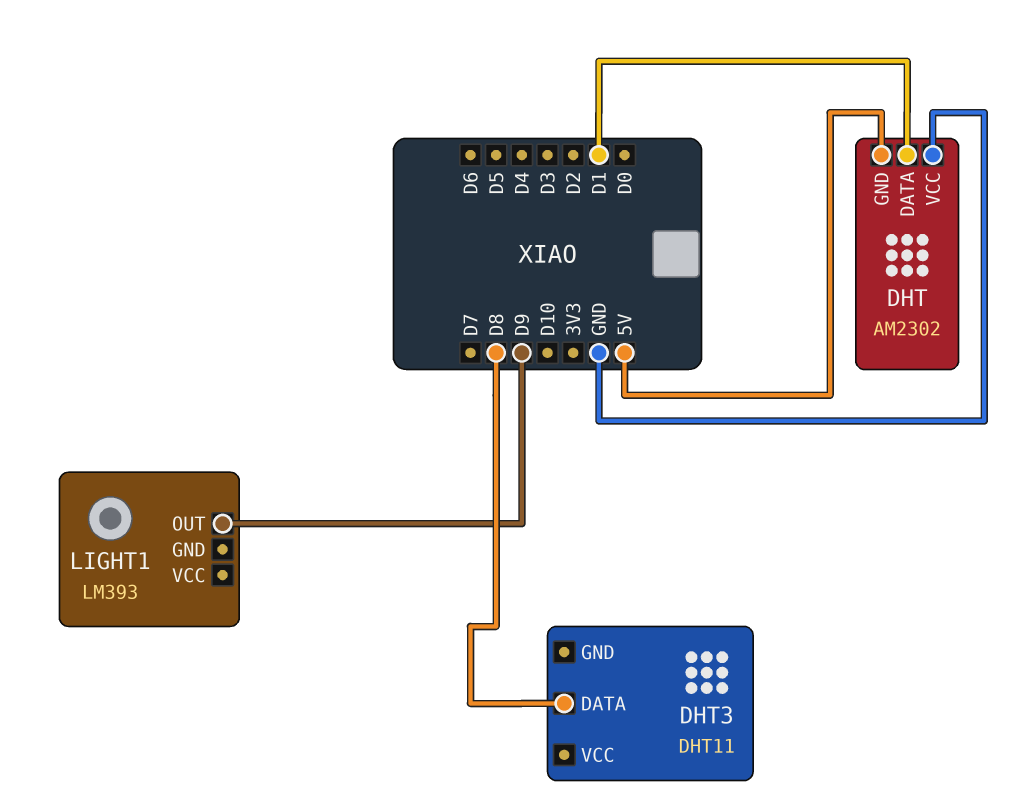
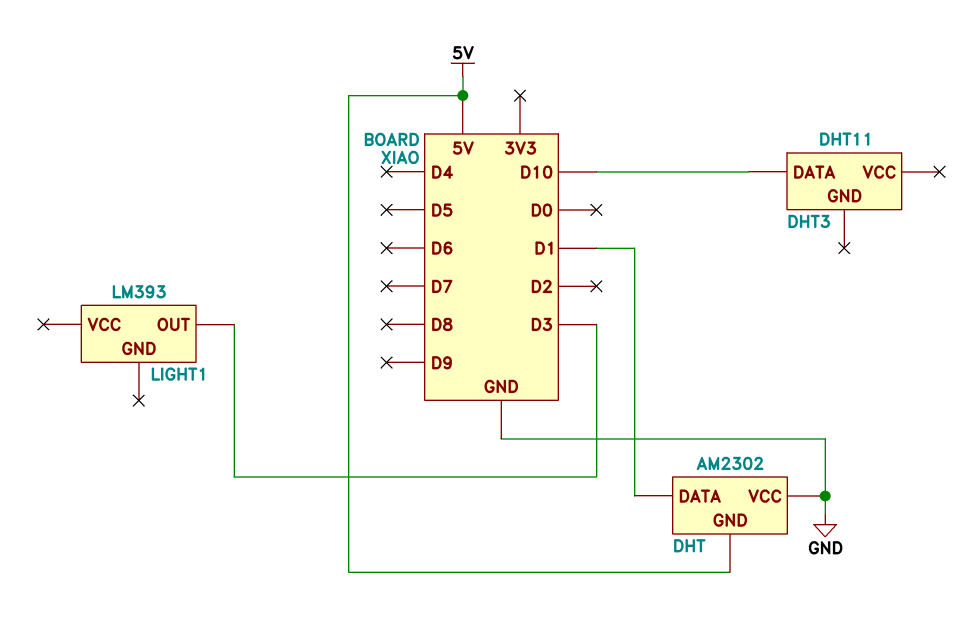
DHT3 pin DATA: D8 -> D10
LIGHT1 pin OUT: D9 -> D3

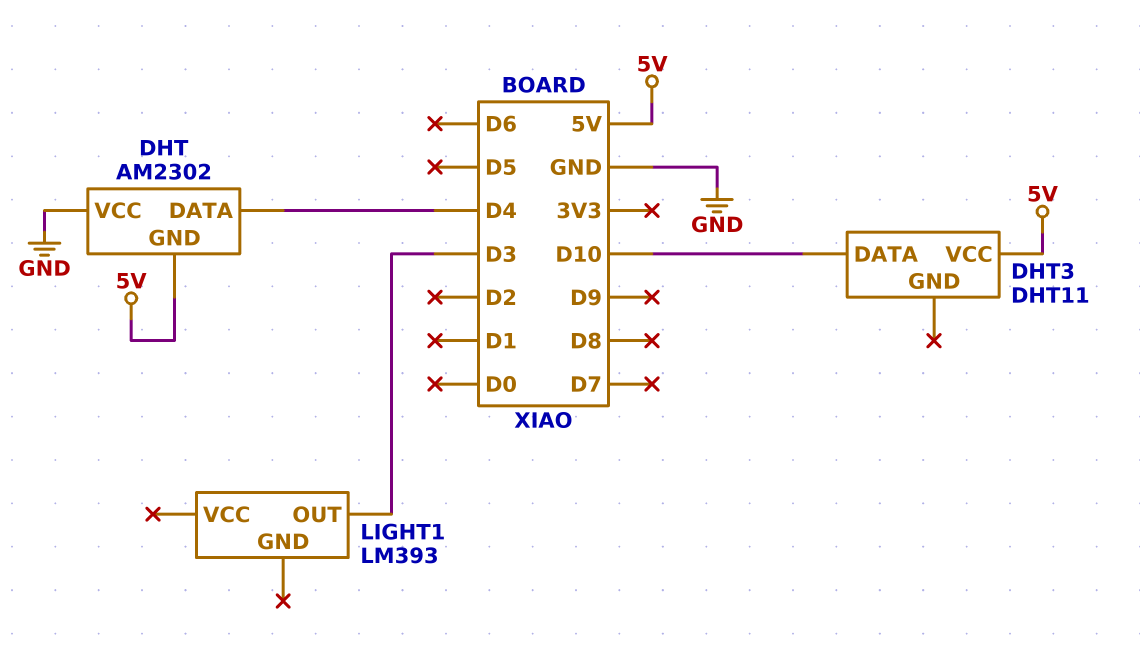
DHT pin DATA: D1 -> D4
DHT3 pin VCC: none -> 5V

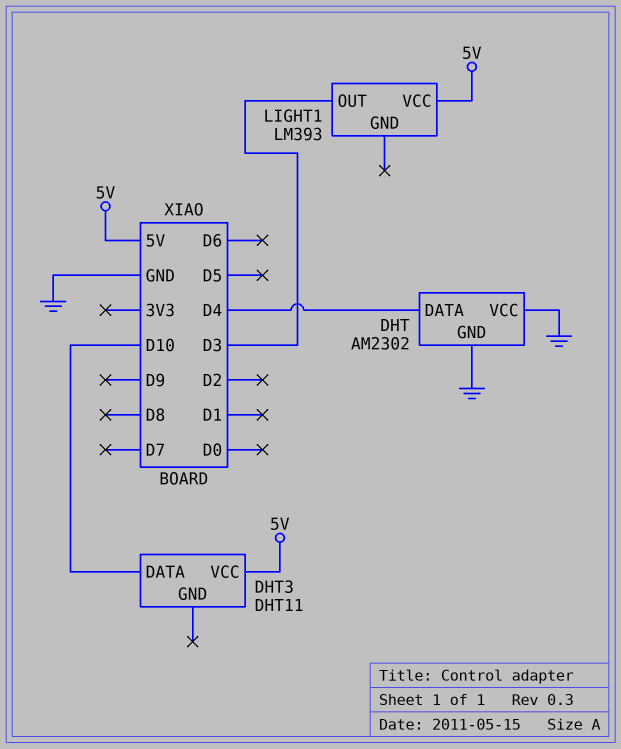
DHT pin GND: 5V -> GND
LIGHT1 pin VCC: none -> 5V

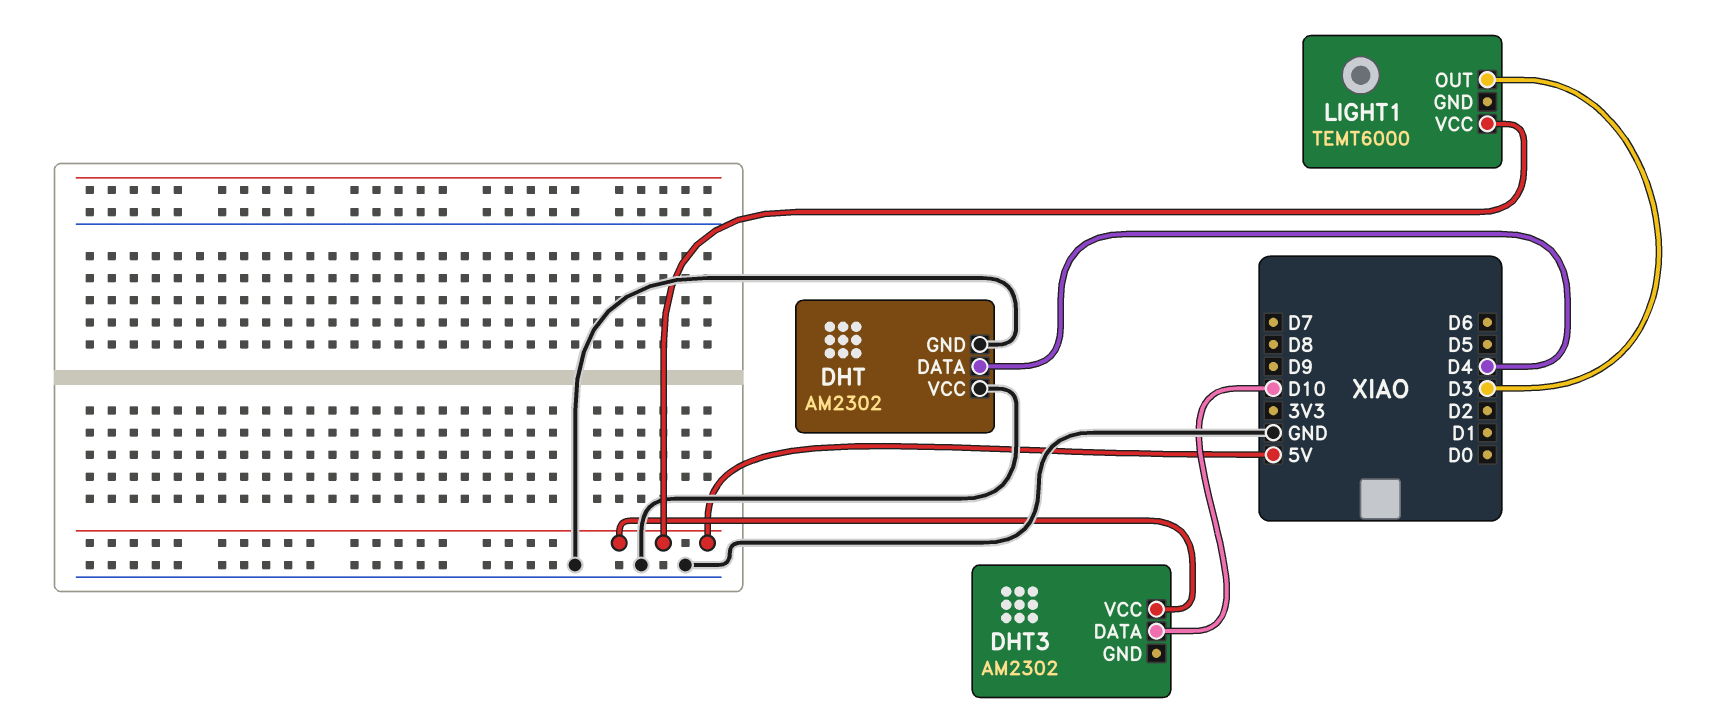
DHT3: DHT11 -> AM2302
LIGHT1: LM393 -> TEMT6000

